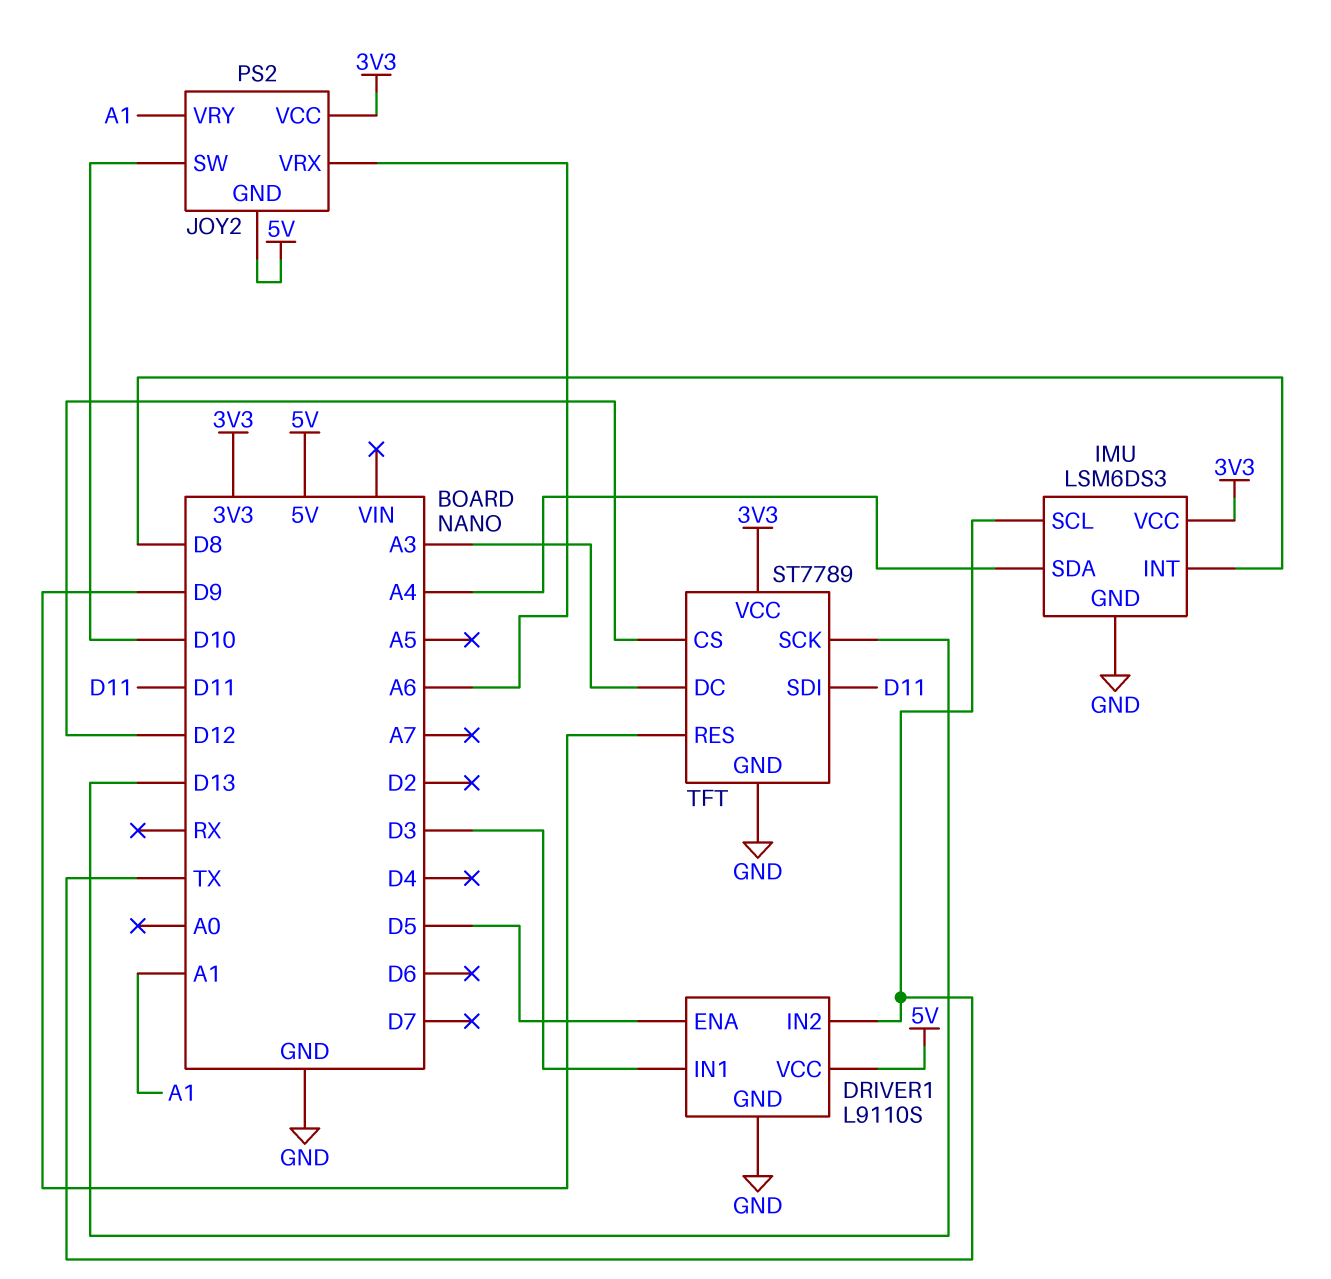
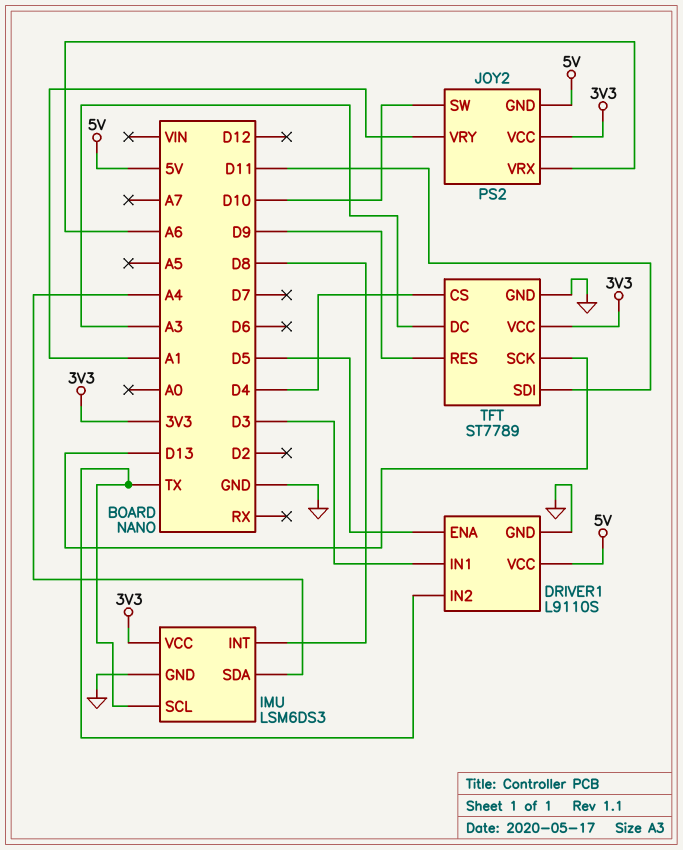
TFT pin CS: D12 -> D4

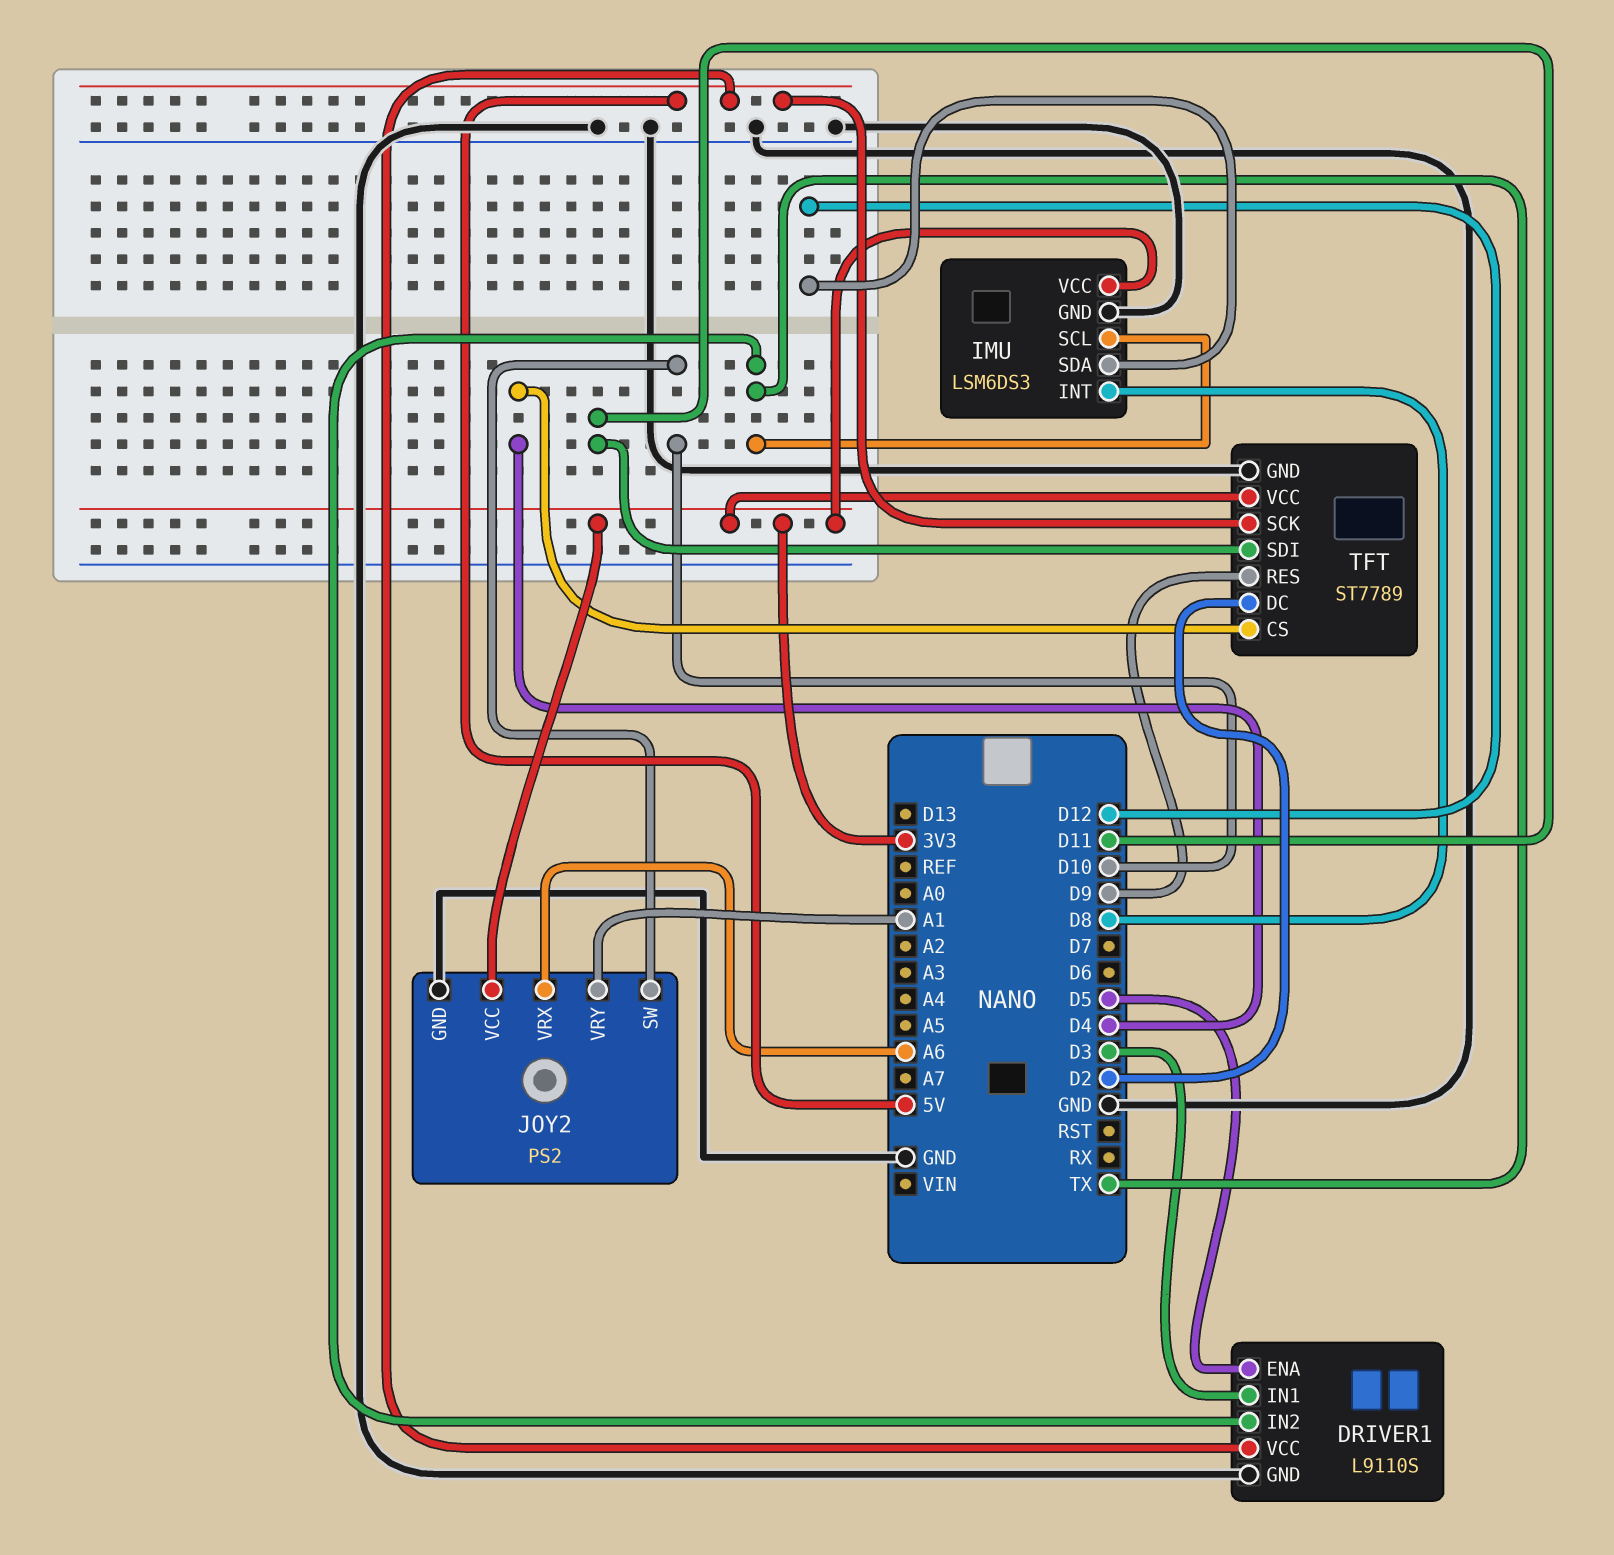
IMU pin SDA: A4 -> D12
JOY2 pin GND: 5V -> GND
TFT pin DC: A3 -> D2
TFT pin SCK: D13 -> 5V

